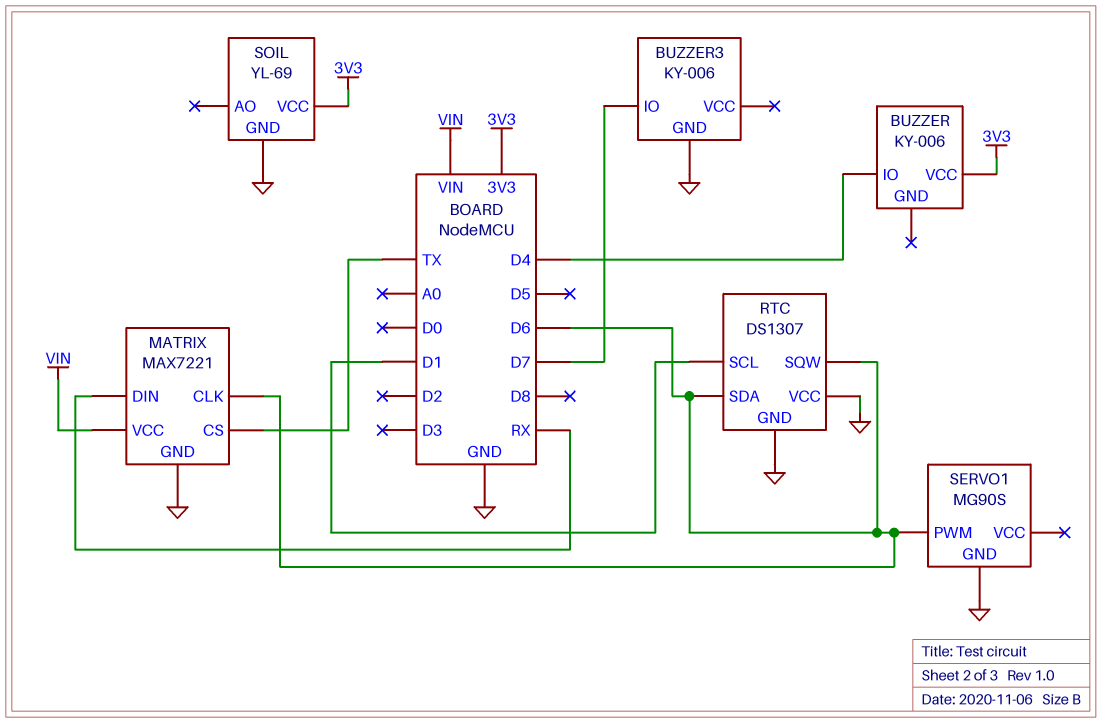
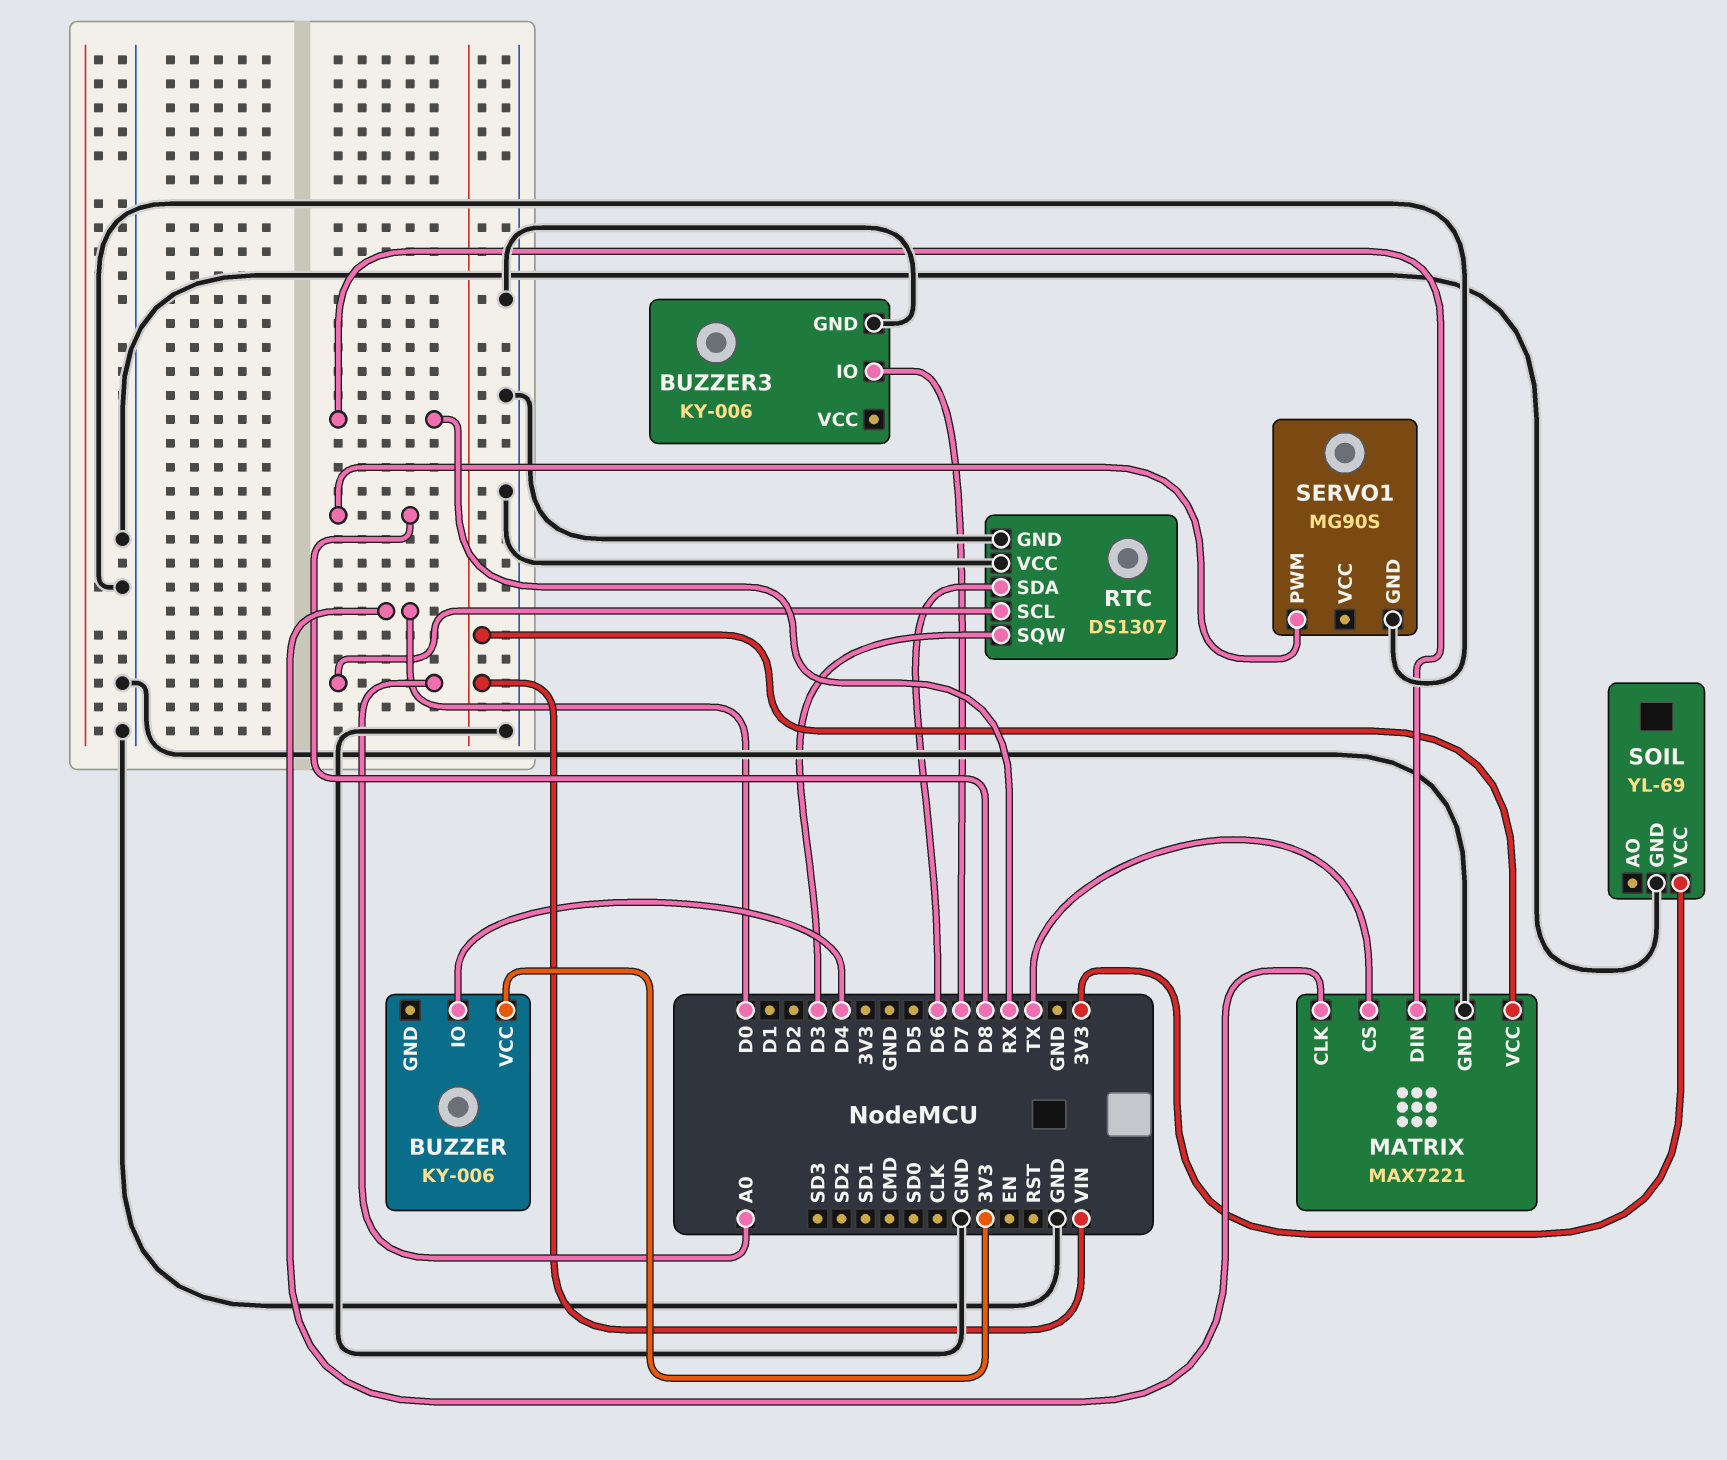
MATRIX pin CLK: D6 -> D0
RTC pin SCL: D1 -> A0
RTC pin SQW: D6 -> D3
SERVO1 pin PWM: D6 -> D8

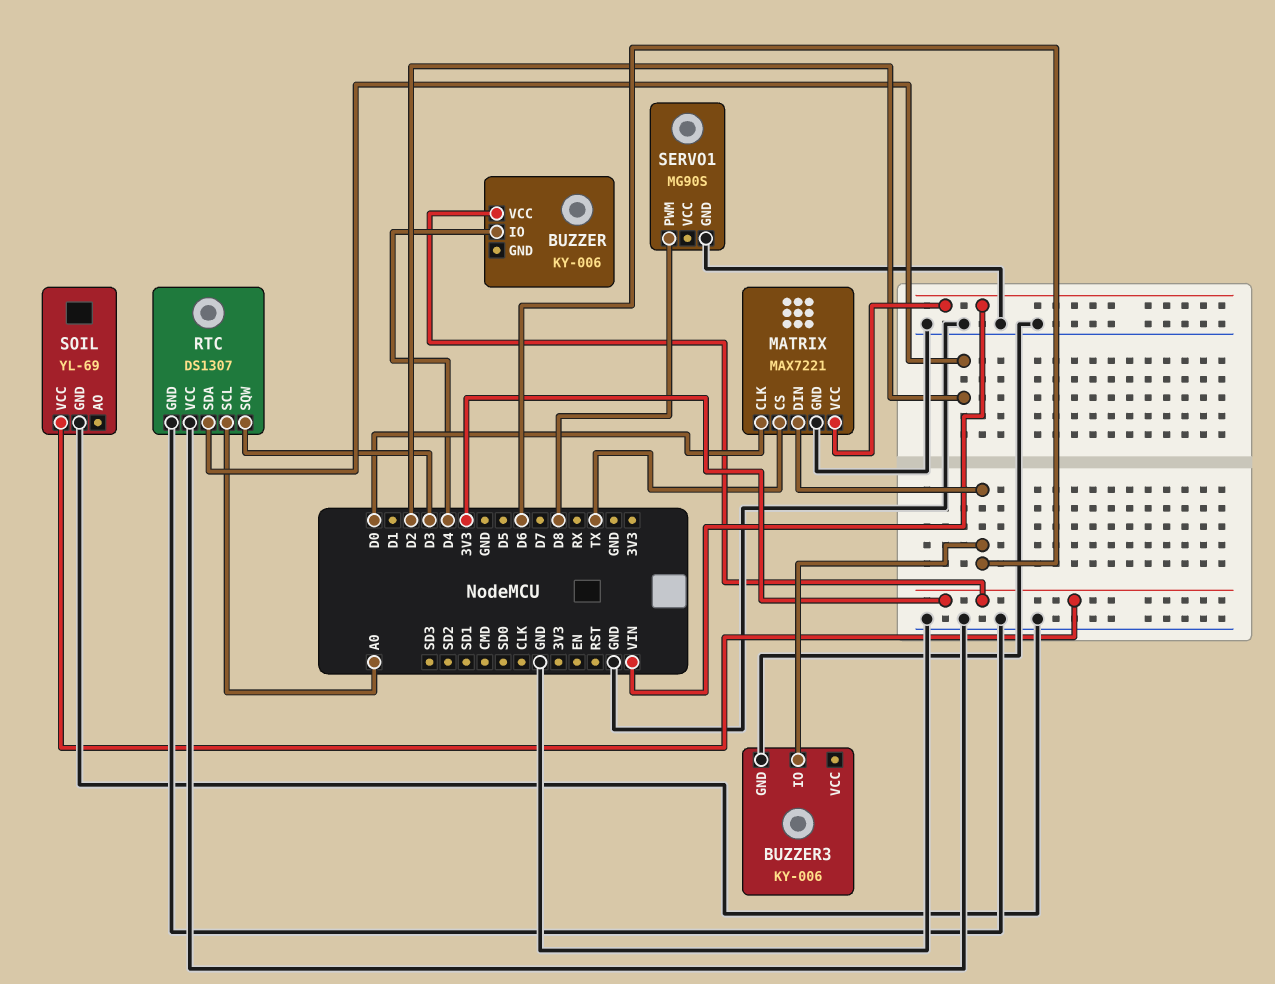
BUZZER3 pin IO: D7 -> D6
MATRIX pin DIN: RX -> D6
RTC pin SDA: D6 -> D2

